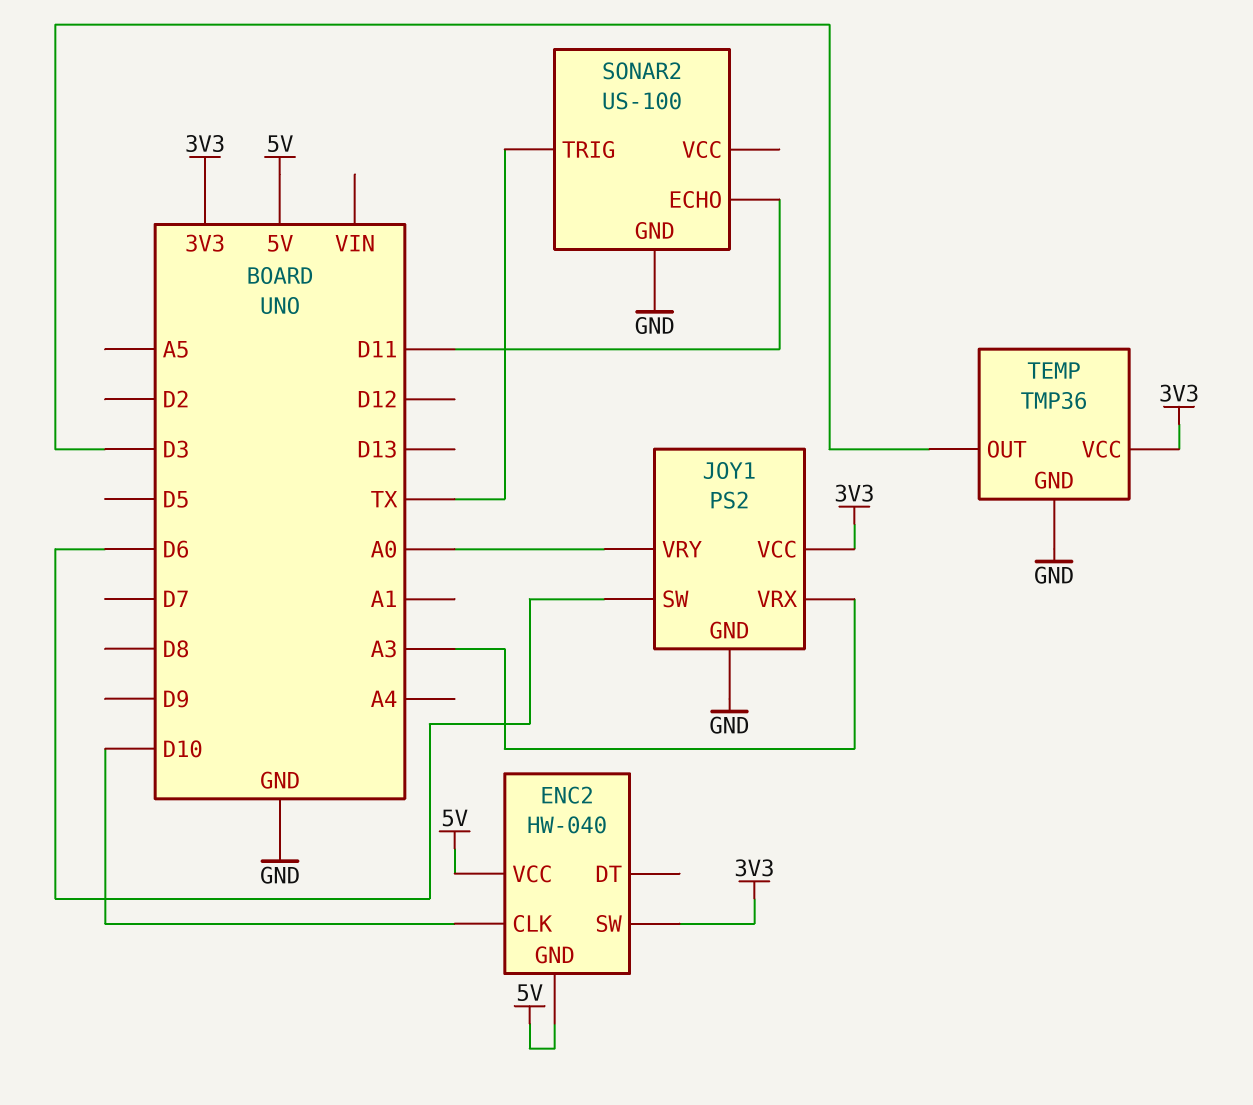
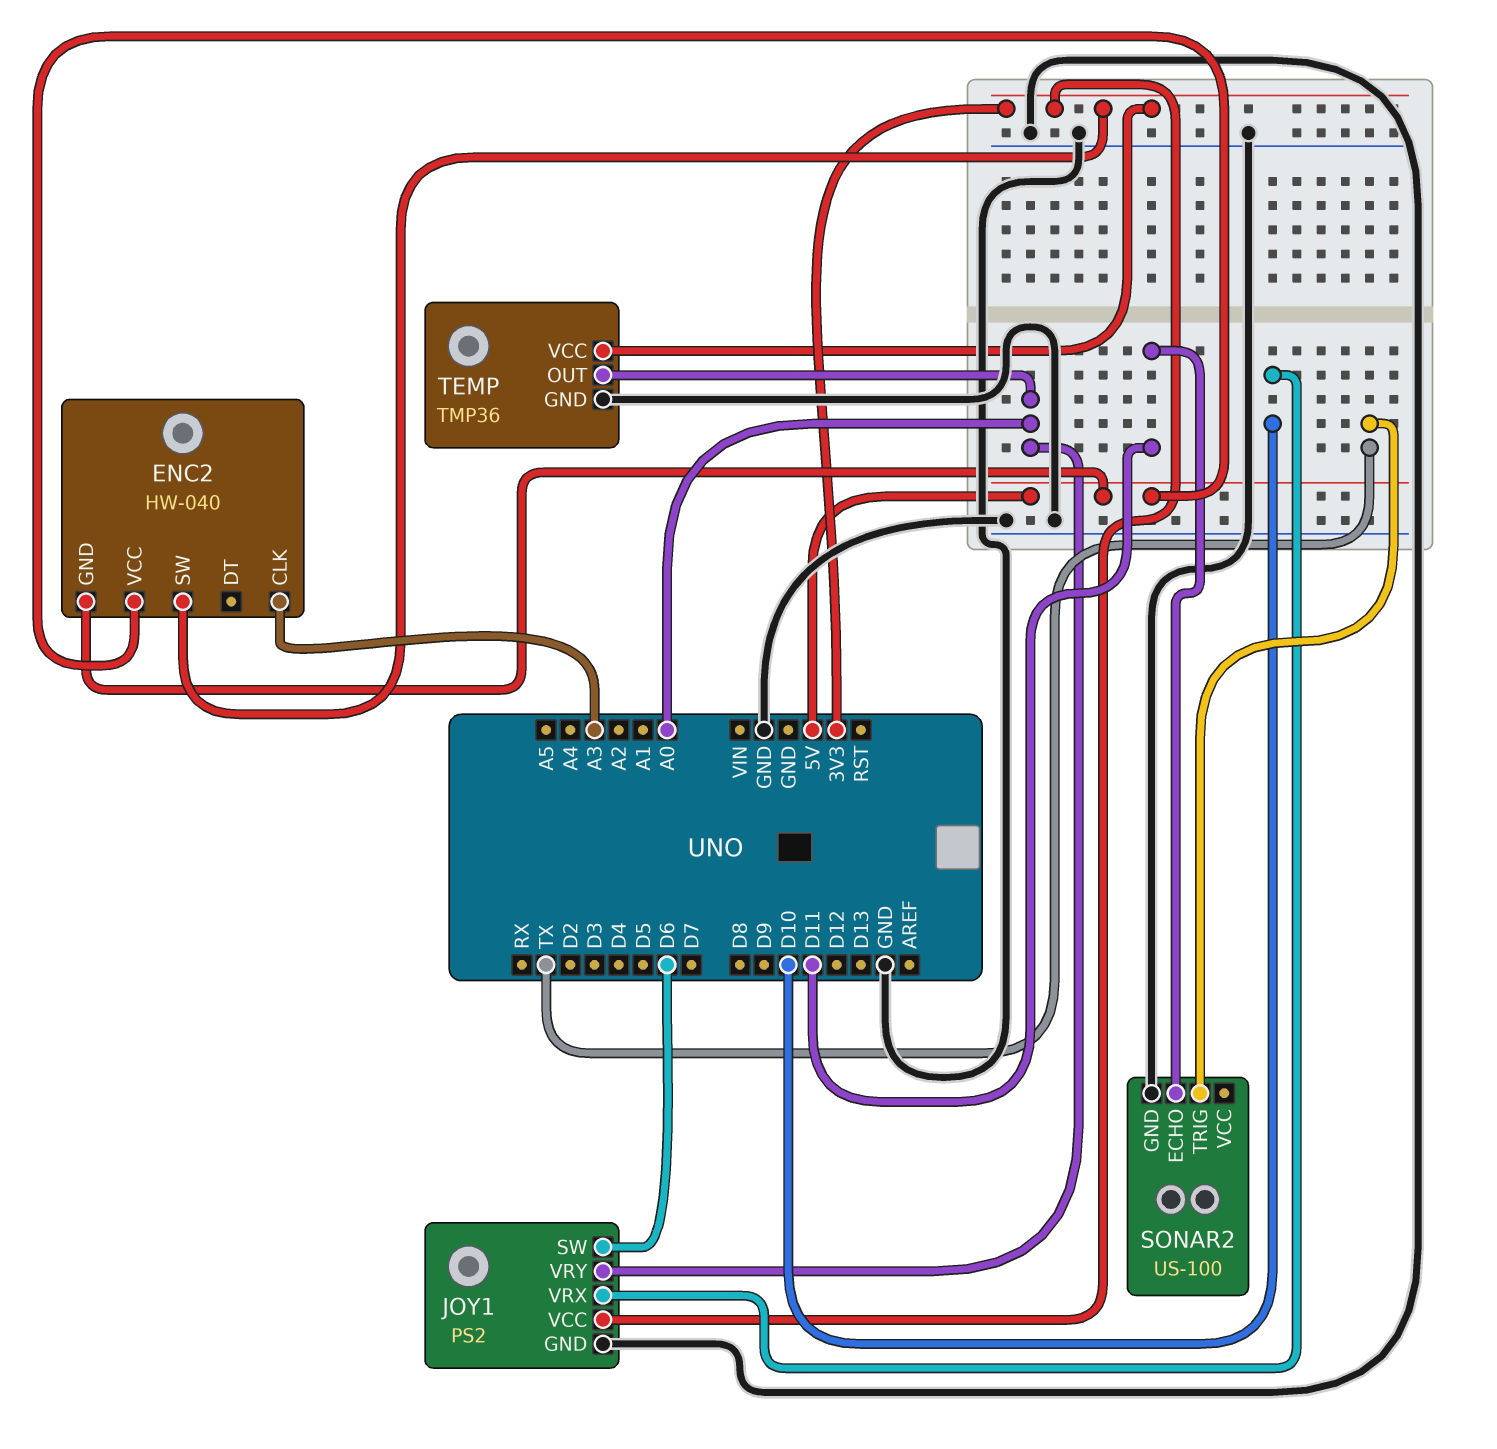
ENC2 pin CLK: D10 -> A3
JOY1 pin VRX: A3 -> D10
TEMP pin OUT: D3 -> A0

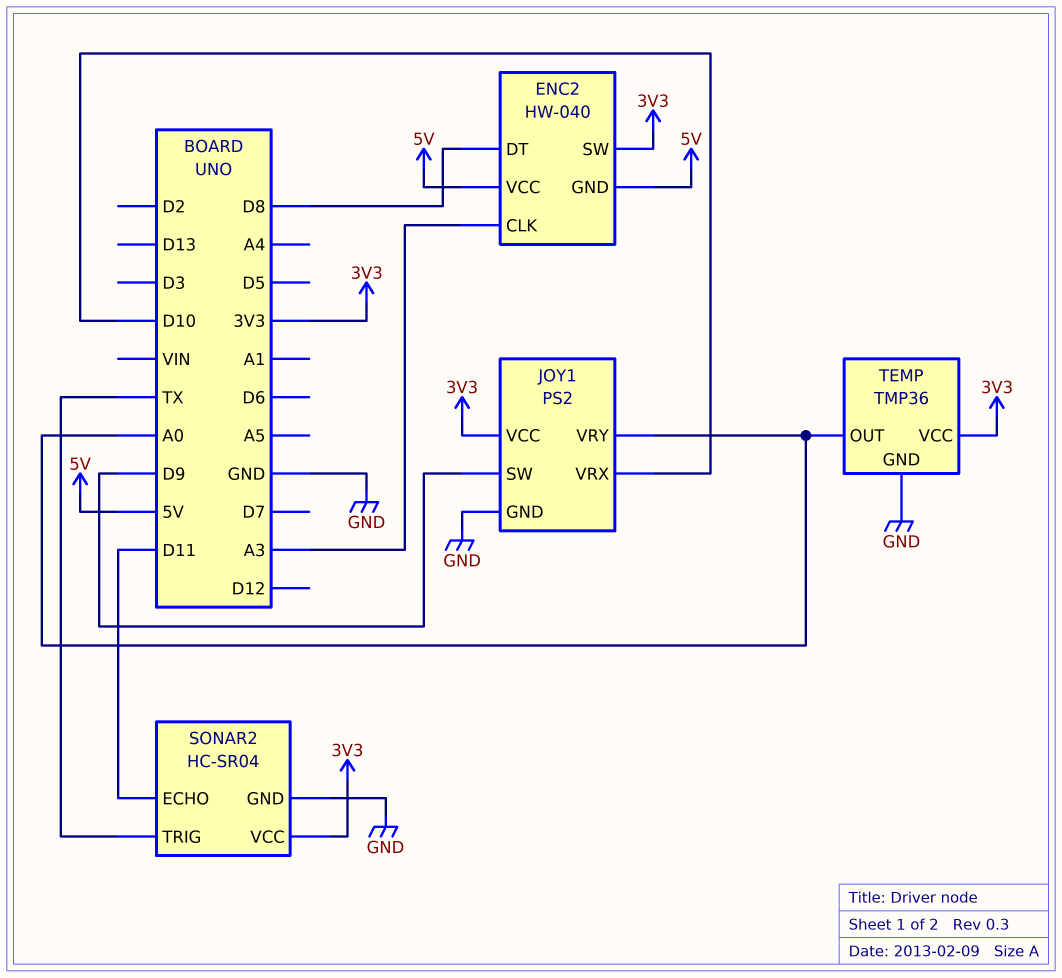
ENC2 pin DT: none -> D8
JOY1 pin SW: D6 -> D9
SONAR2: US-100 -> HC-SR04
SONAR2 pin VCC: none -> 3V3

